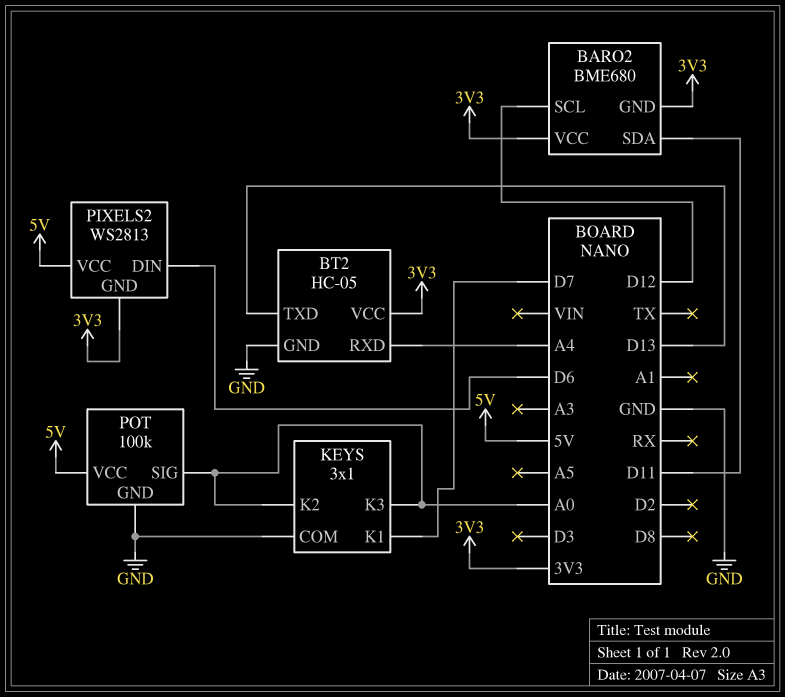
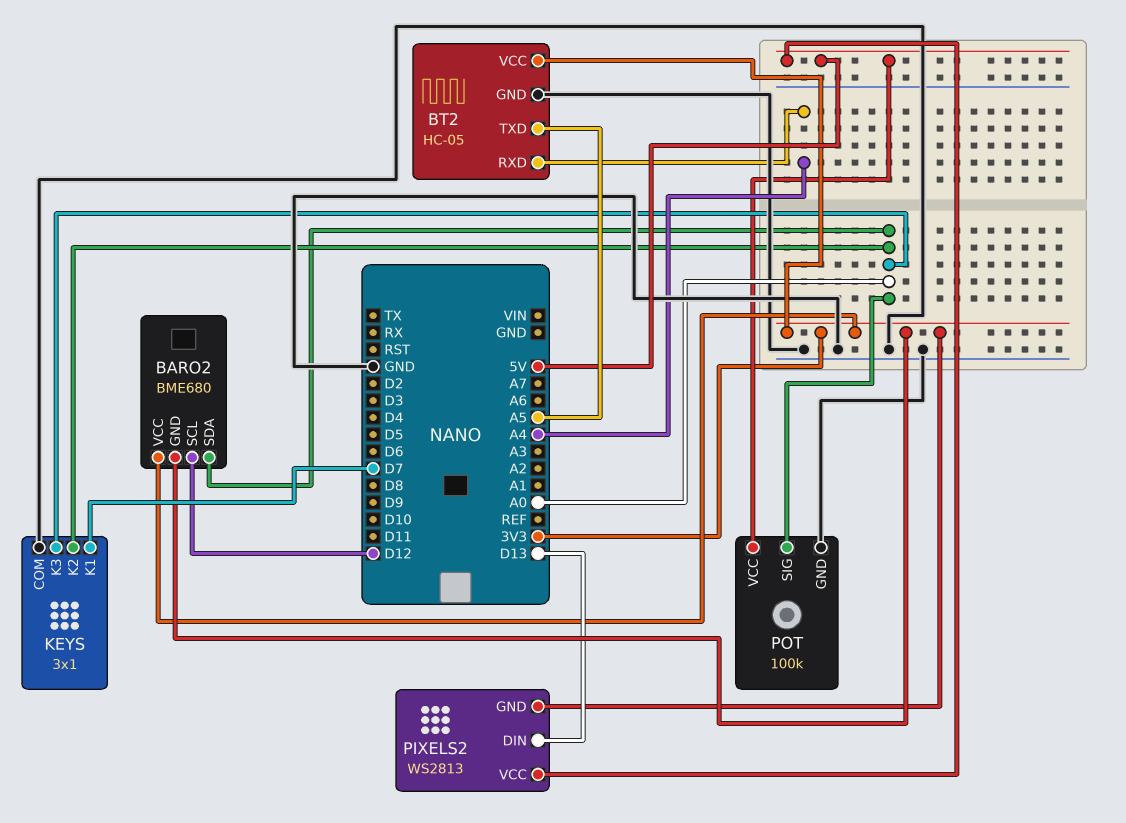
BARO2 pin SDA: D11 -> A0
BT2 pin TXD: D13 -> A5
PIXELS2 pin DIN: D6 -> D13

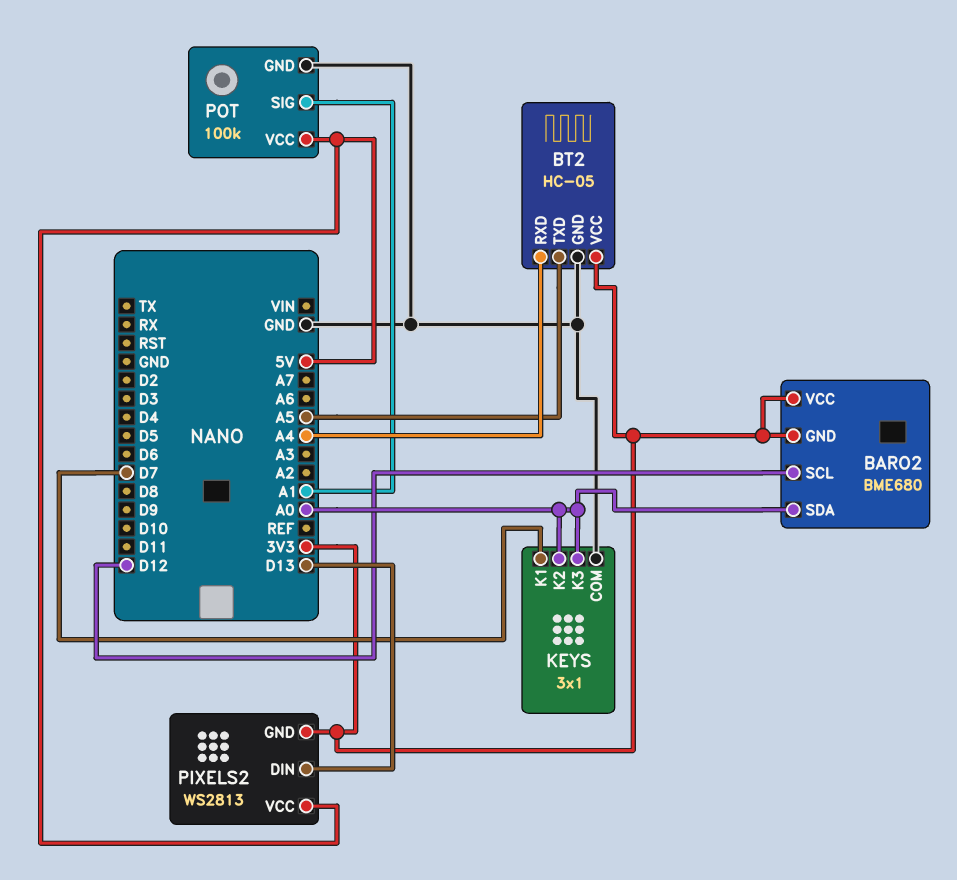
POT pin SIG: A0 -> A1

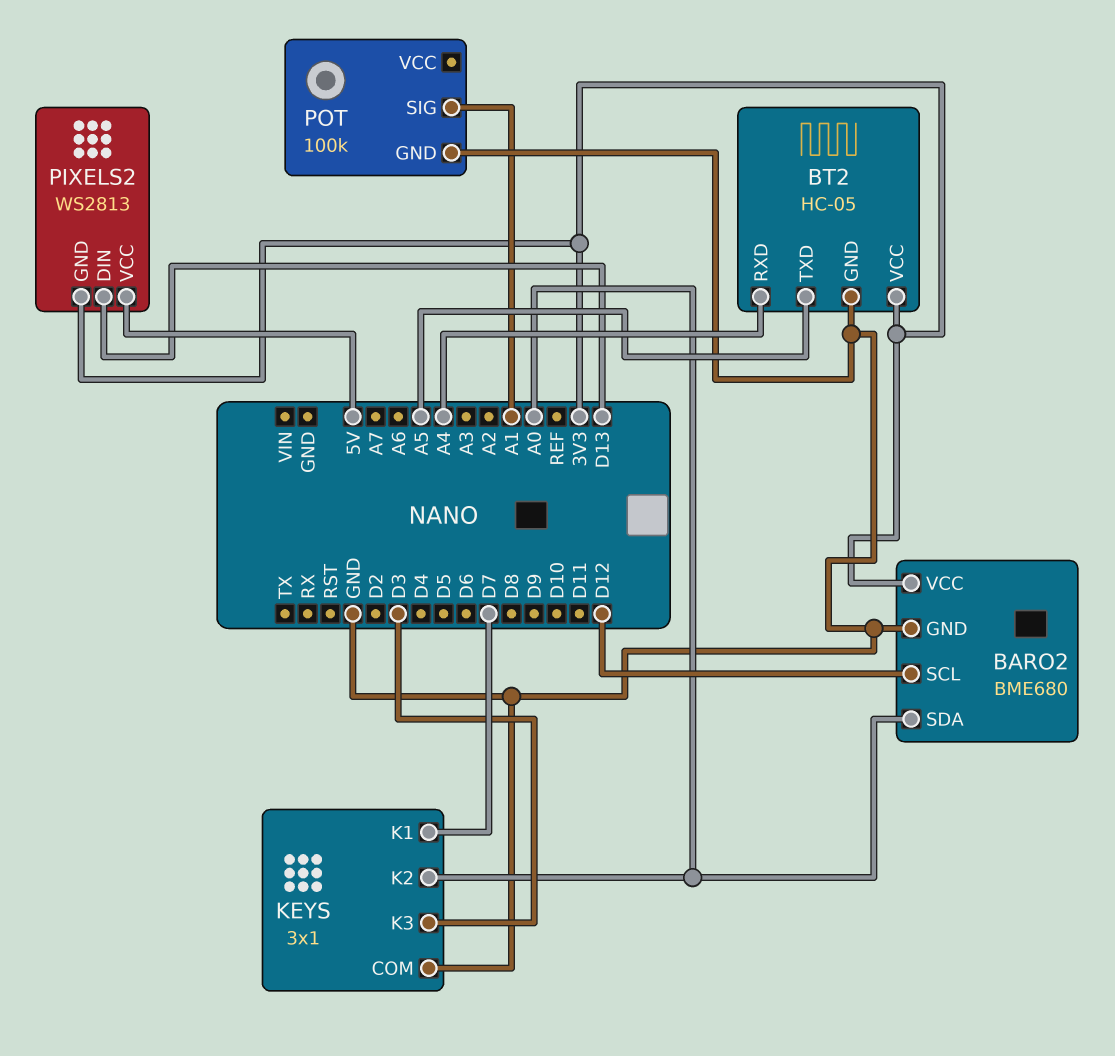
BARO2 pin GND: 3V3 -> GND
KEYS pin K3: A0 -> D3
POT pin VCC: 5V -> none

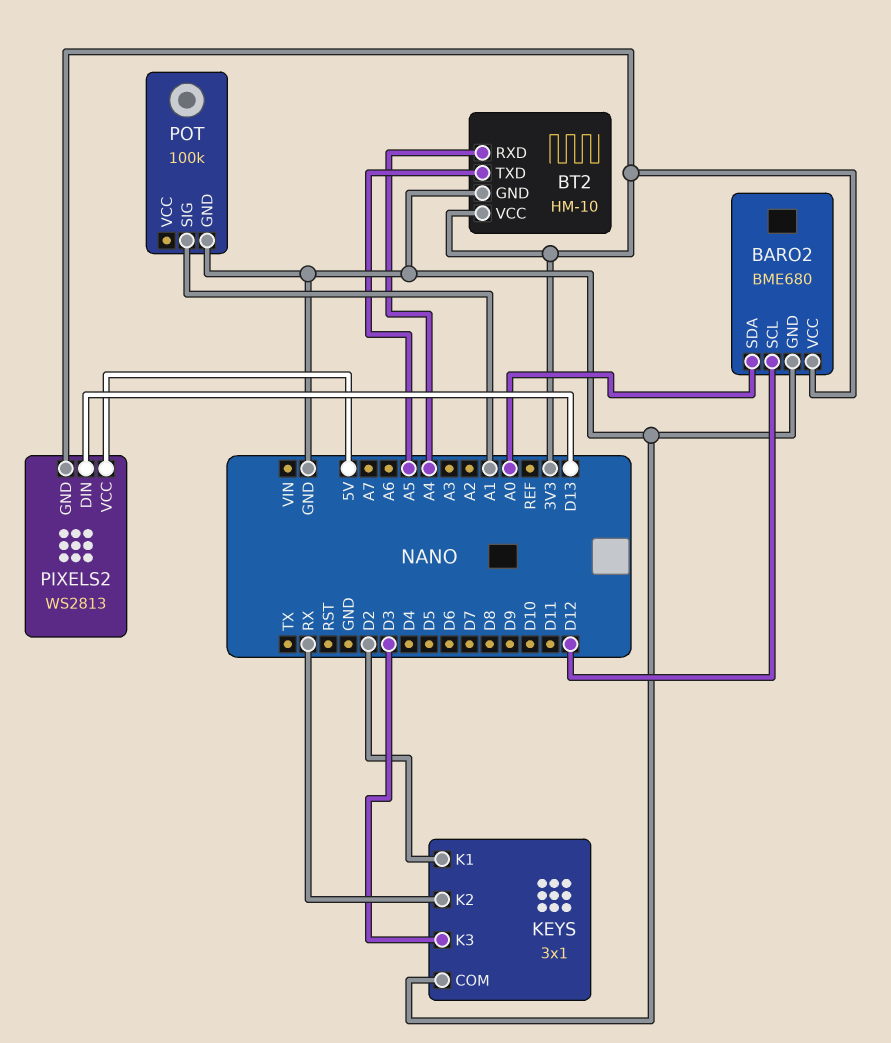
BT2: HC-05 -> HM-10
KEYS pin K1: D7 -> D2
KEYS pin K2: A0 -> RX

